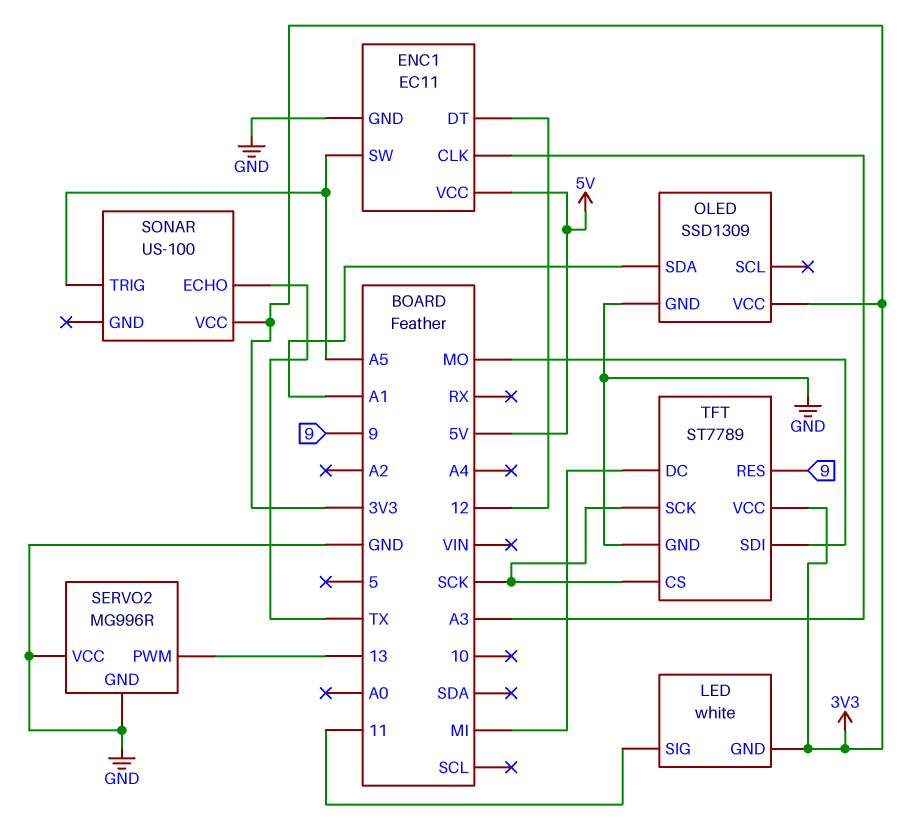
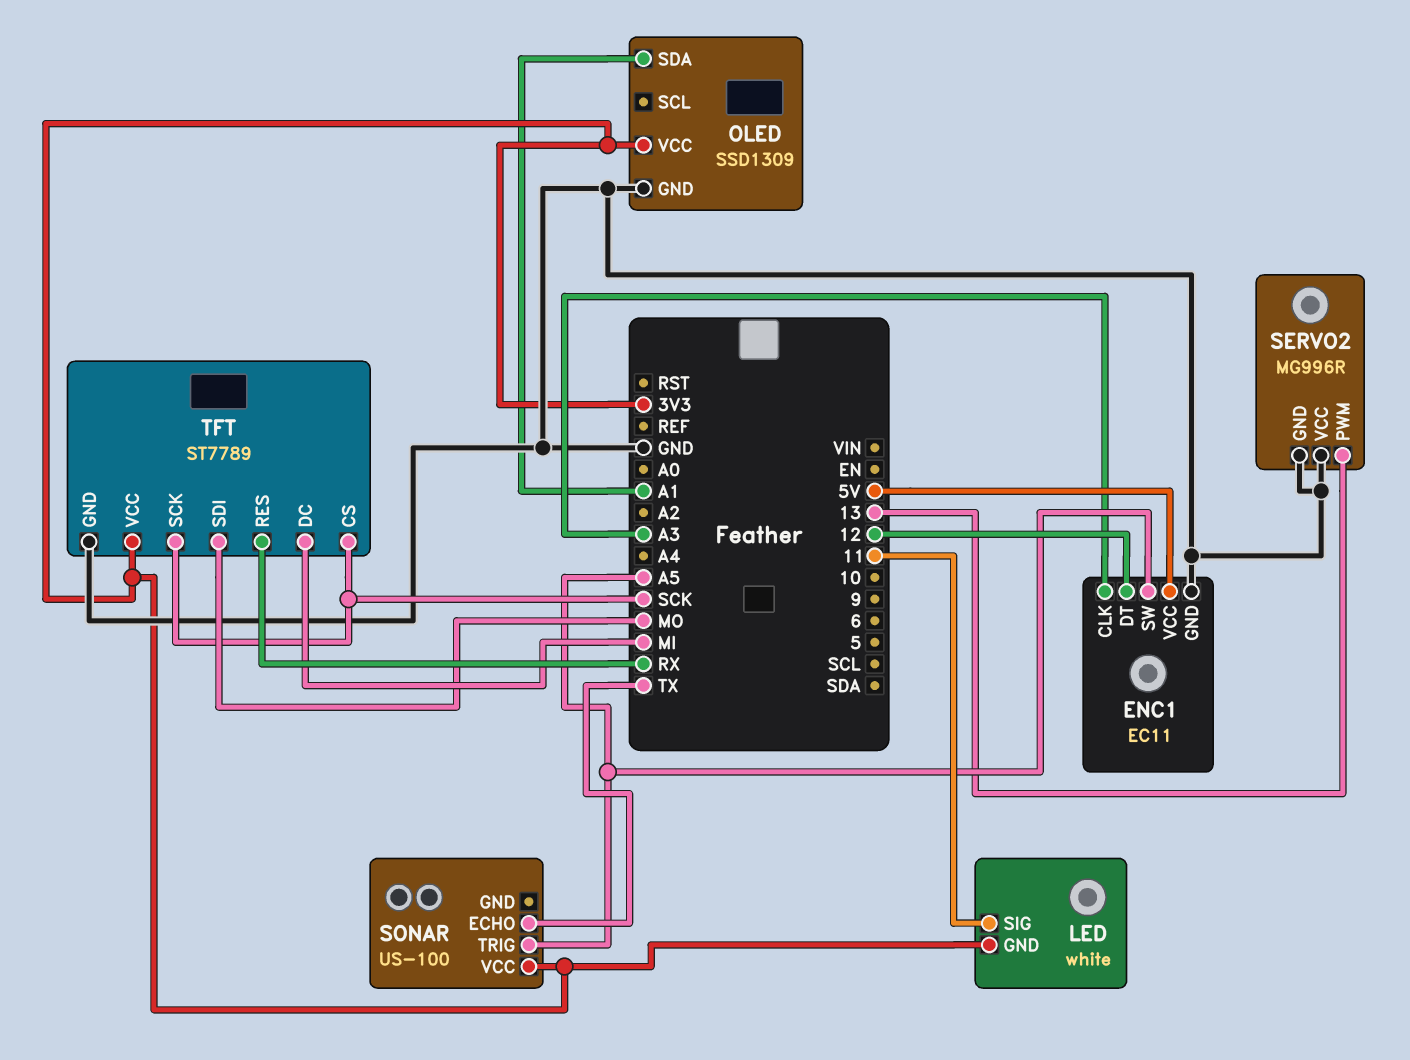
TFT pin RES: 9 -> RX

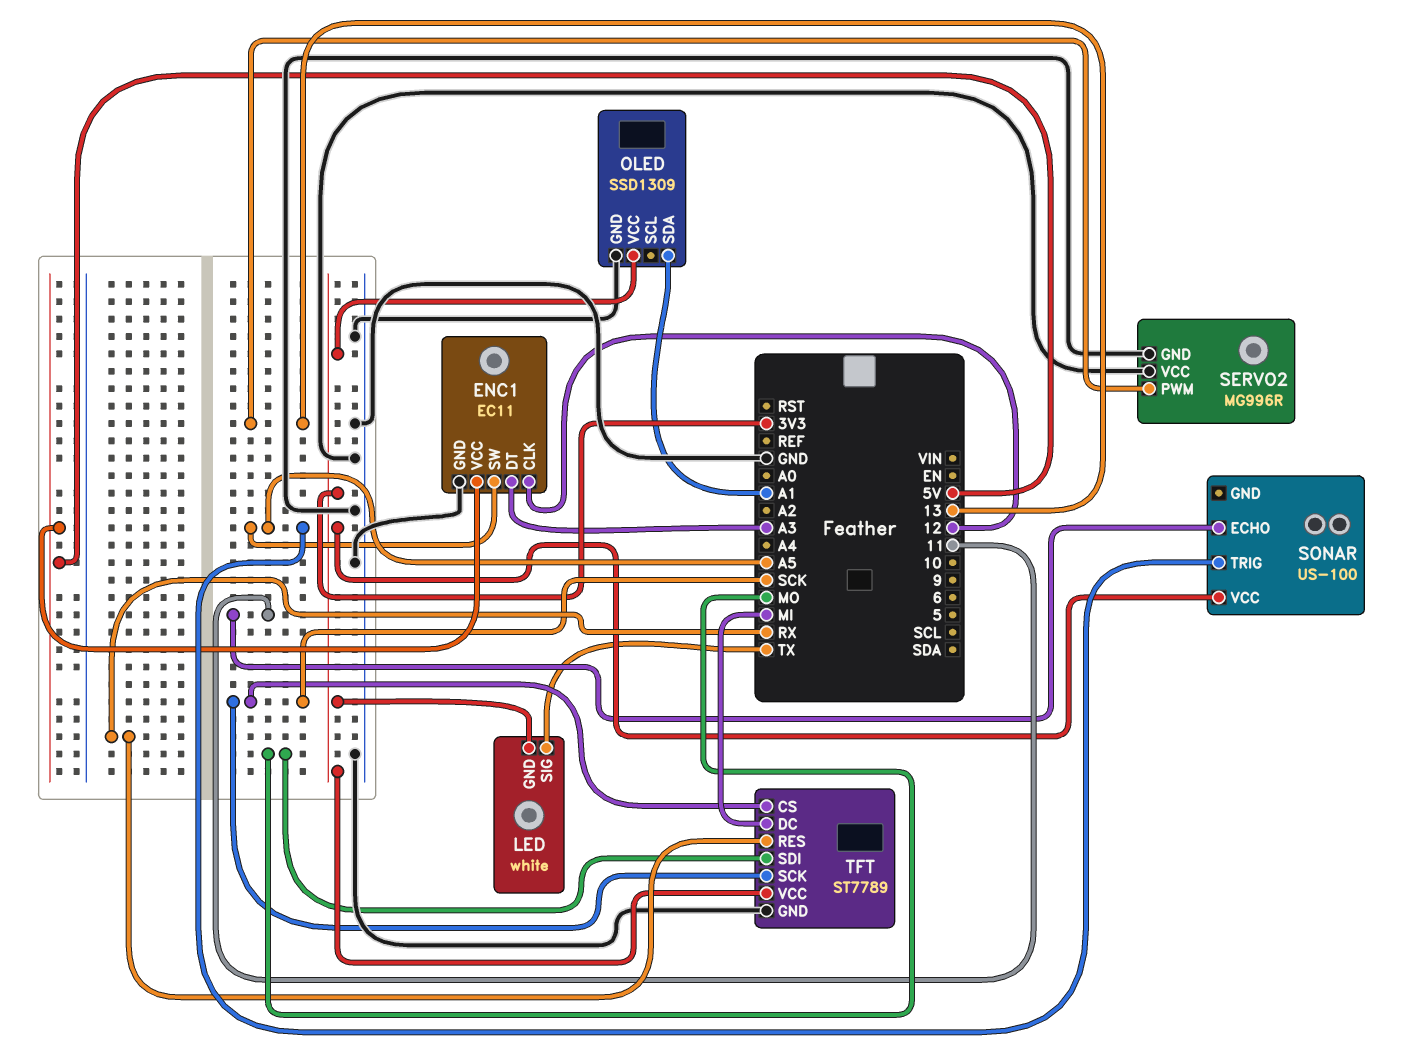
ENC1 pin CLK: A3 -> 12
ENC1 pin DT: 12 -> A3
LED pin SIG: 11 -> TX
SONAR pin ECHO: TX -> 11

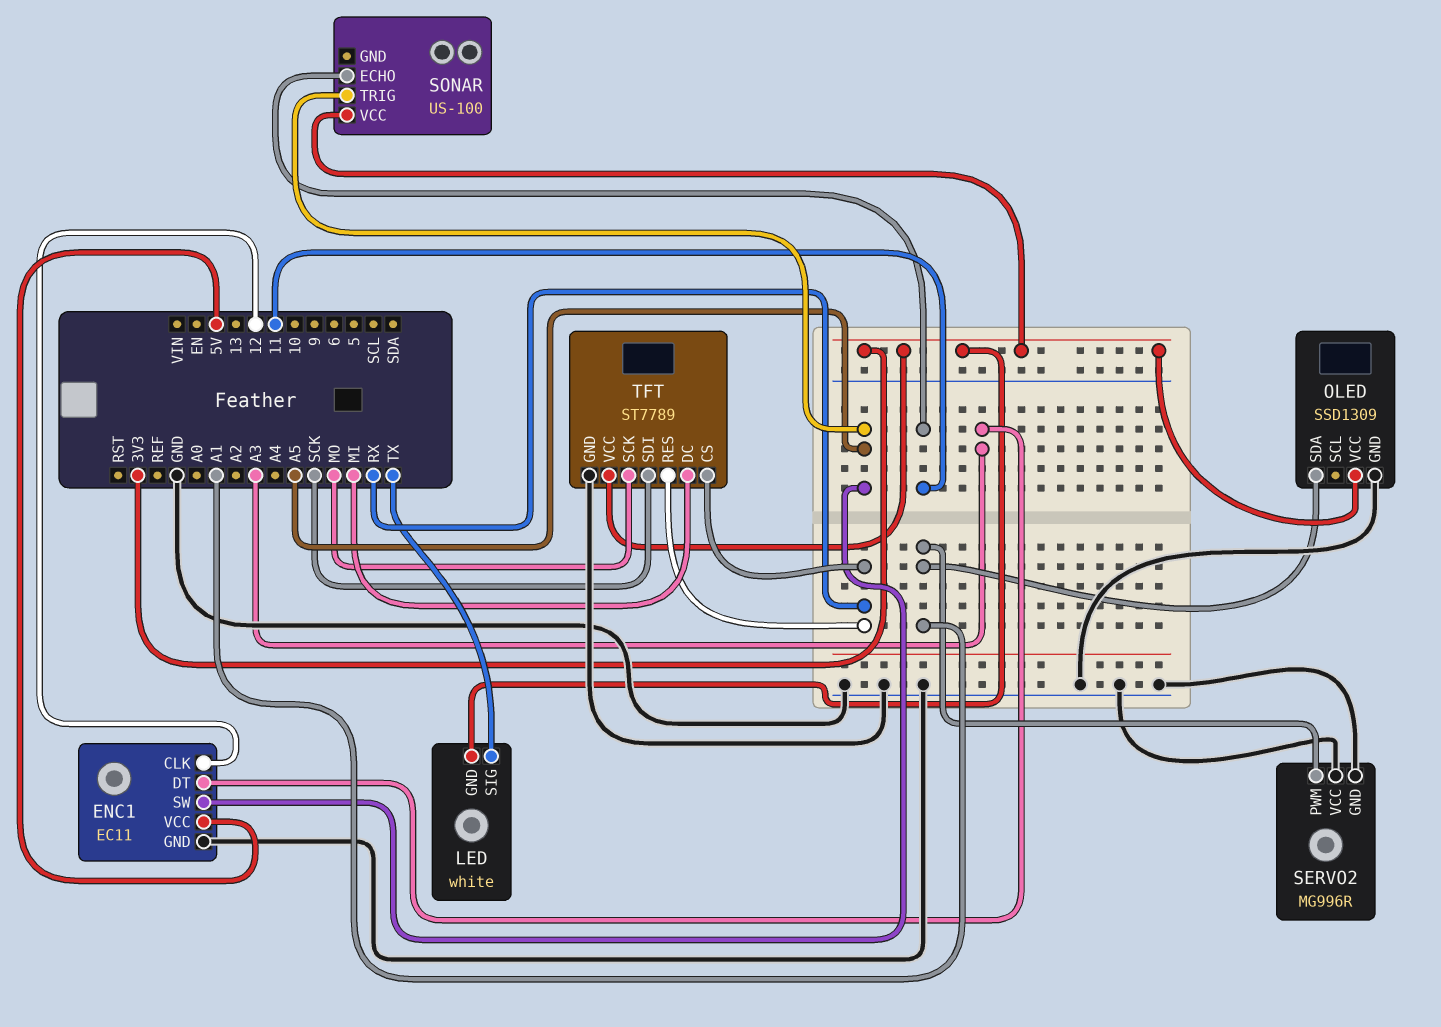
SERVO2 pin PWM: 13 -> A1
TFT pin CS: SCK -> RX
TFT pin SCK: SCK -> MO
TFT pin SDI: MO -> SCK

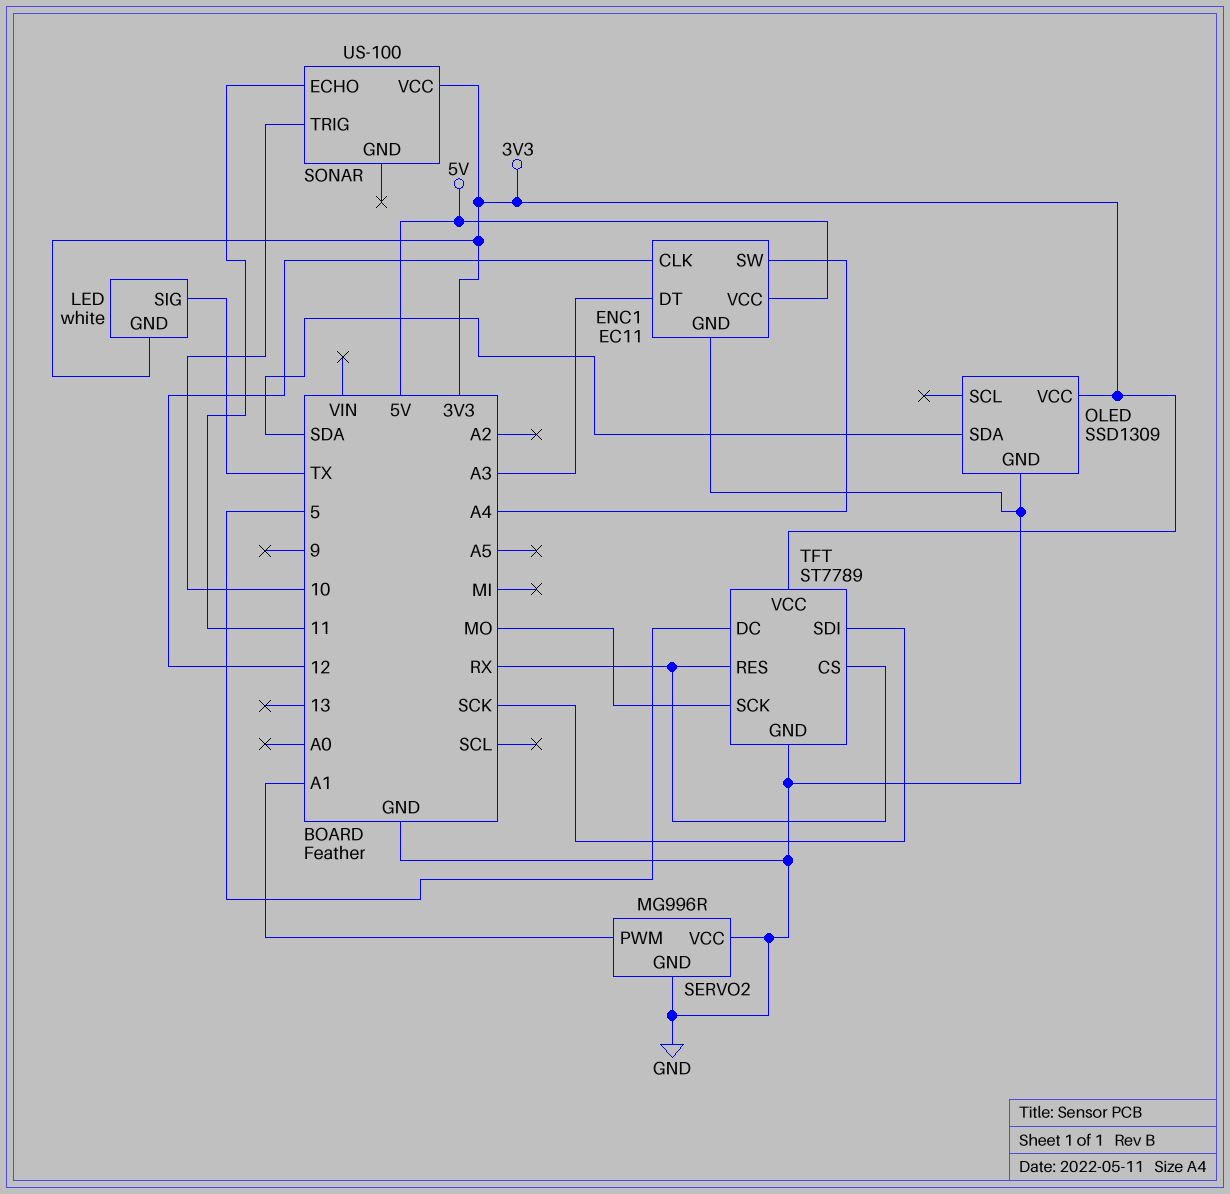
ENC1 pin SW: A5 -> A4
OLED pin SDA: A1 -> SDA
SONAR pin TRIG: A5 -> 10
TFT pin DC: MI -> 5

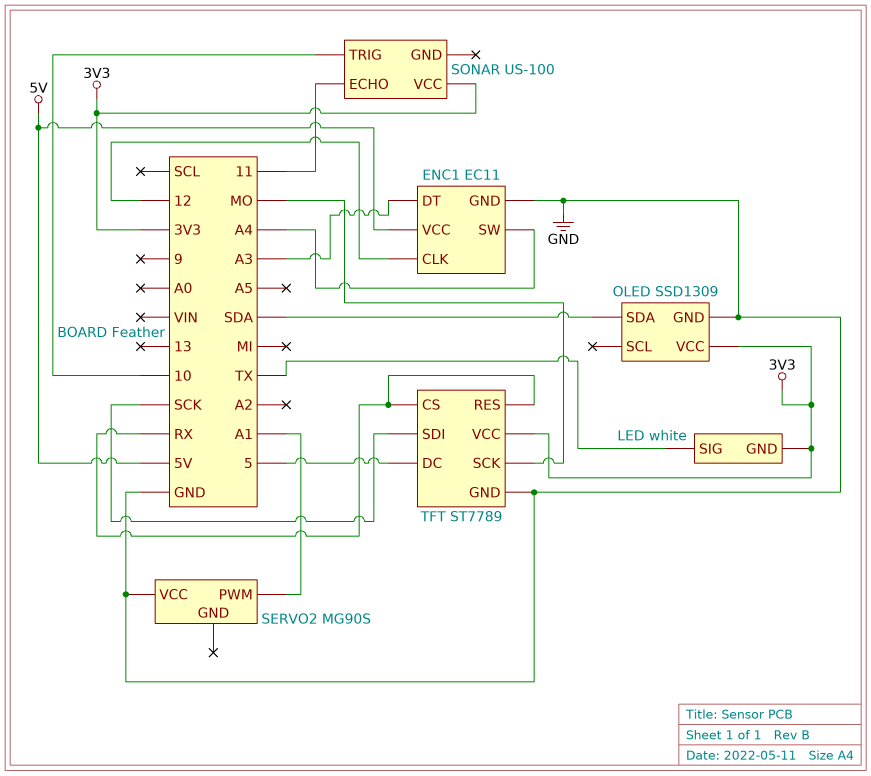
SERVO2: MG996R -> MG90S
SERVO2 pin GND: GND -> none

